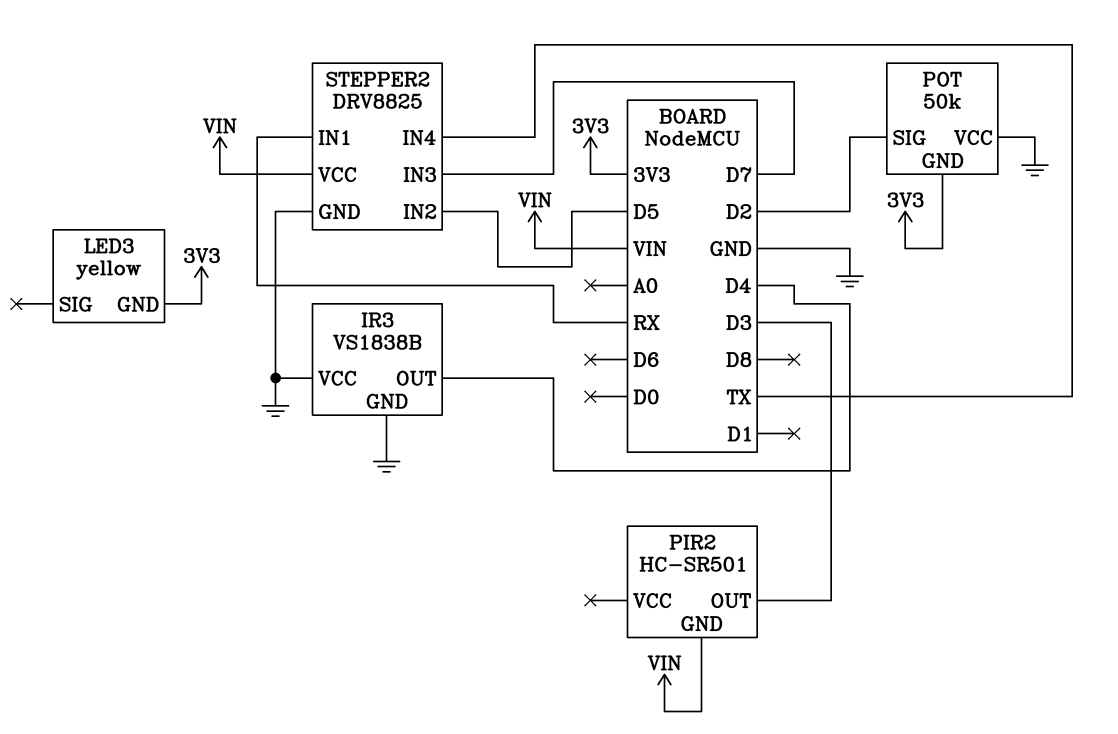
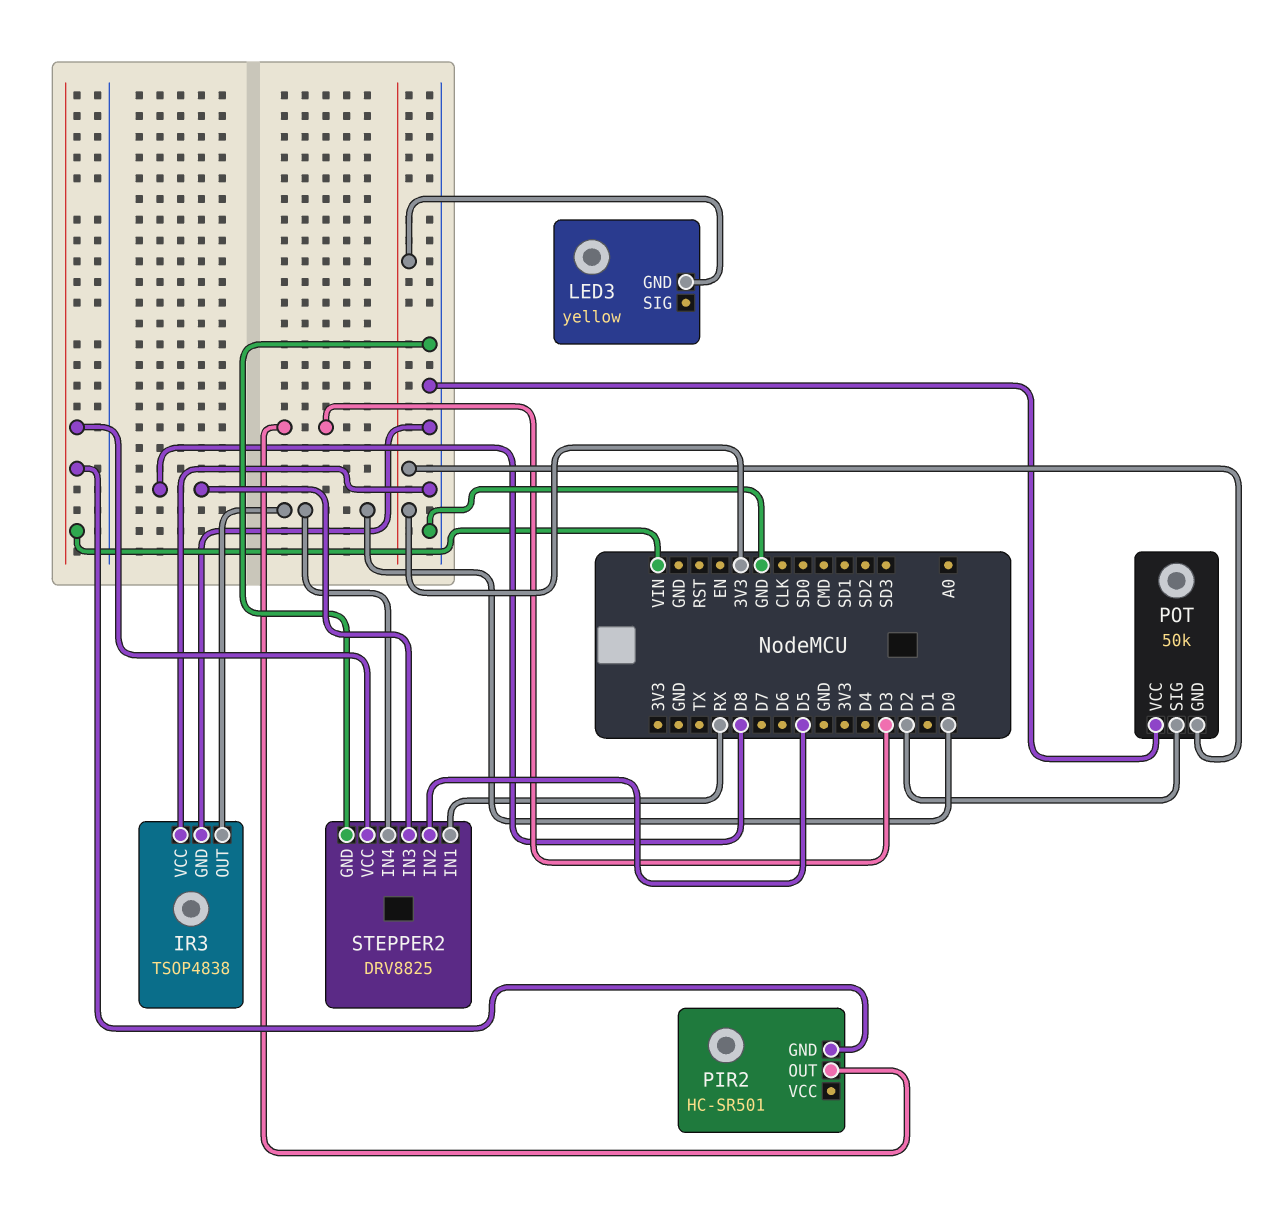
IR3: VS1838B -> TSOP4838
IR3 pin OUT: D4 -> D0
STEPPER2 pin IN3: D7 -> D8
STEPPER2 pin IN4: TX -> D0

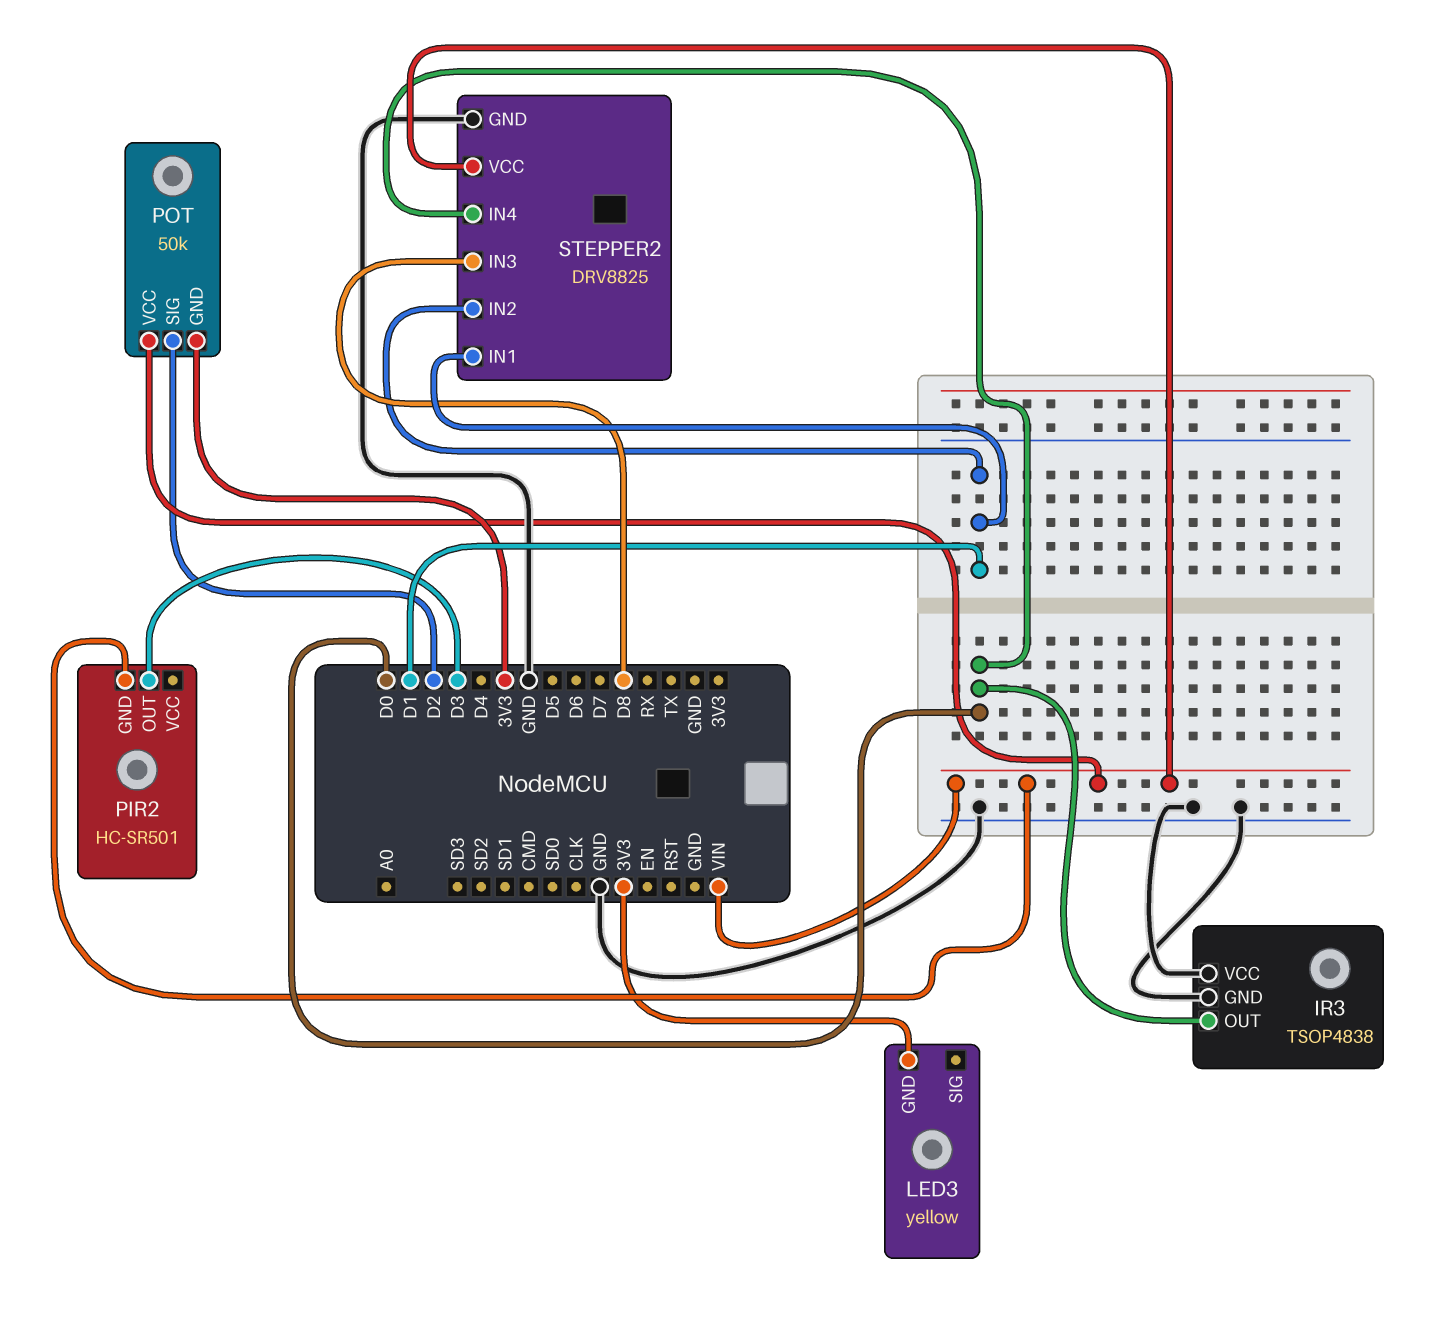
POT pin VCC: GND -> VIN
STEPPER2 pin IN1: RX -> D1
STEPPER2 pin IN2: D5 -> D1

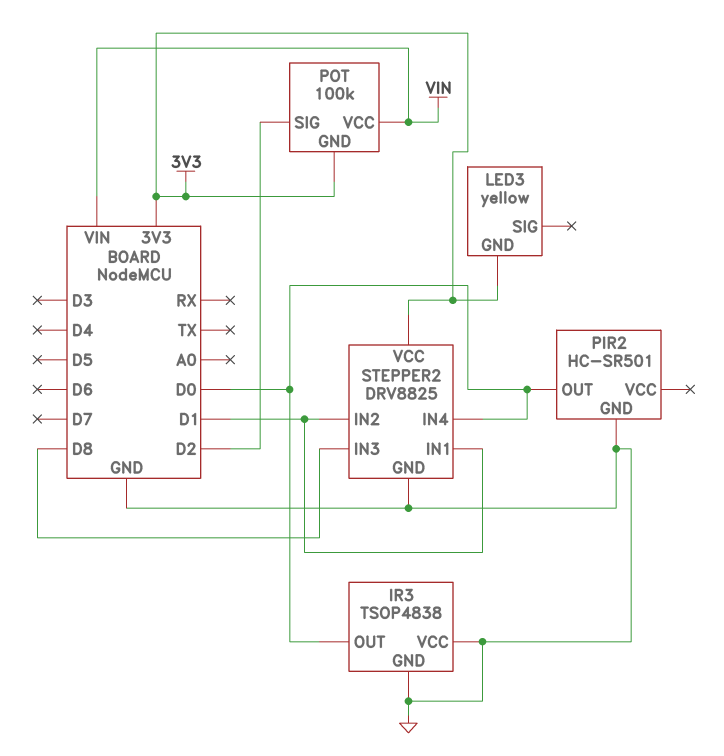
PIR2 pin GND: VIN -> GND
PIR2 pin OUT: D3 -> D0
POT: 50k -> 100k
STEPPER2 pin VCC: VIN -> 3V3

